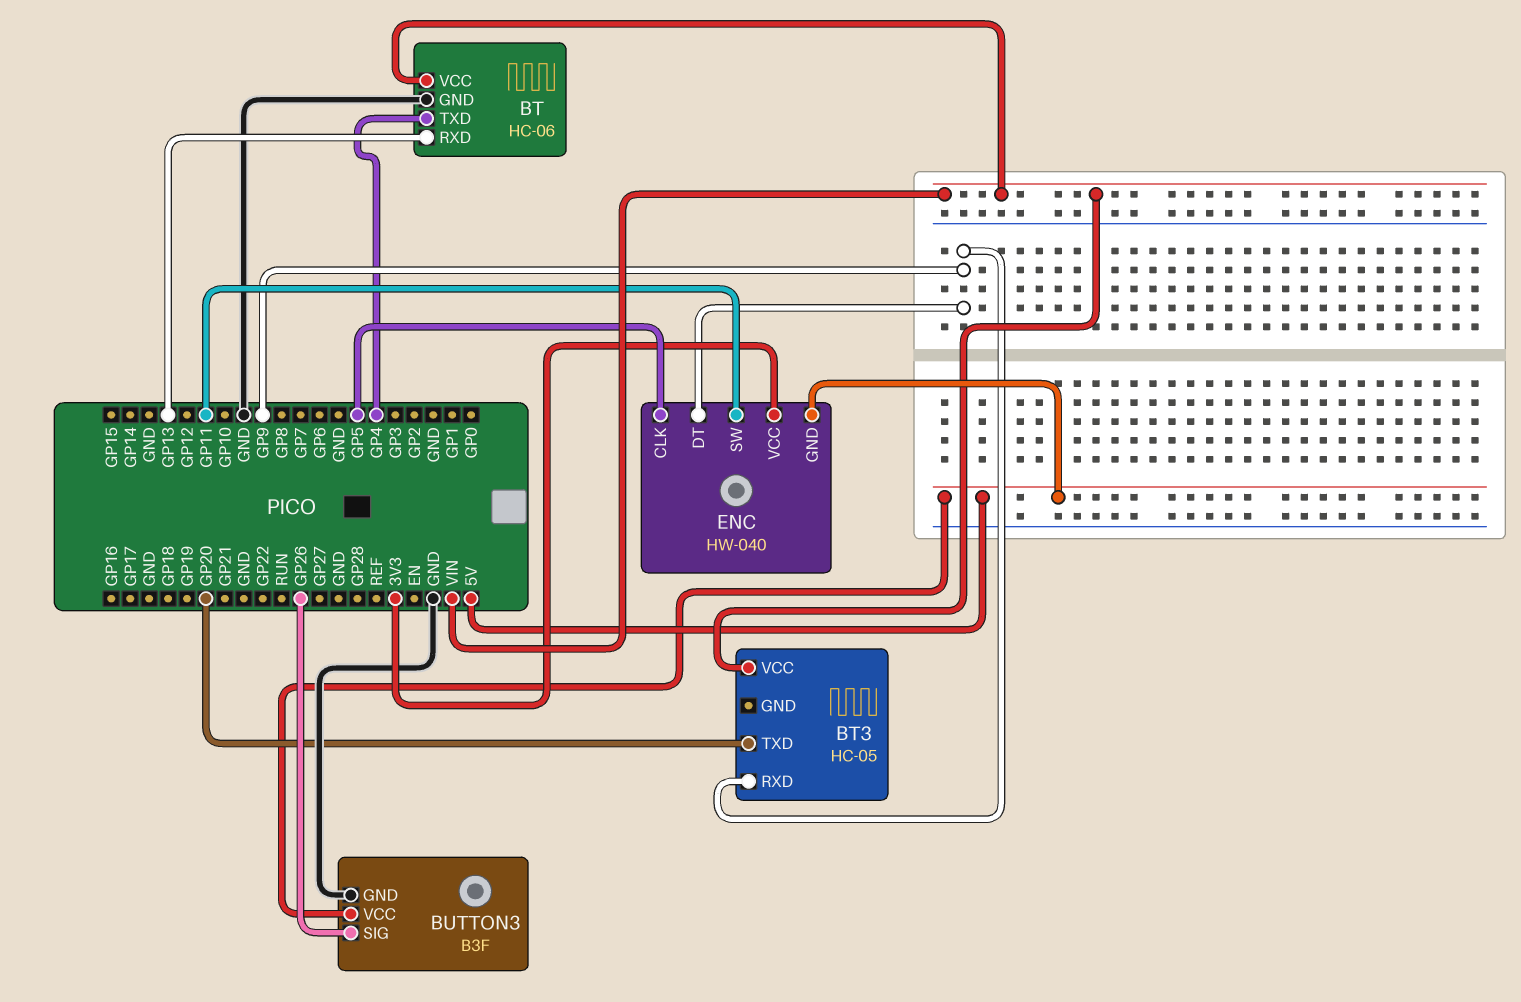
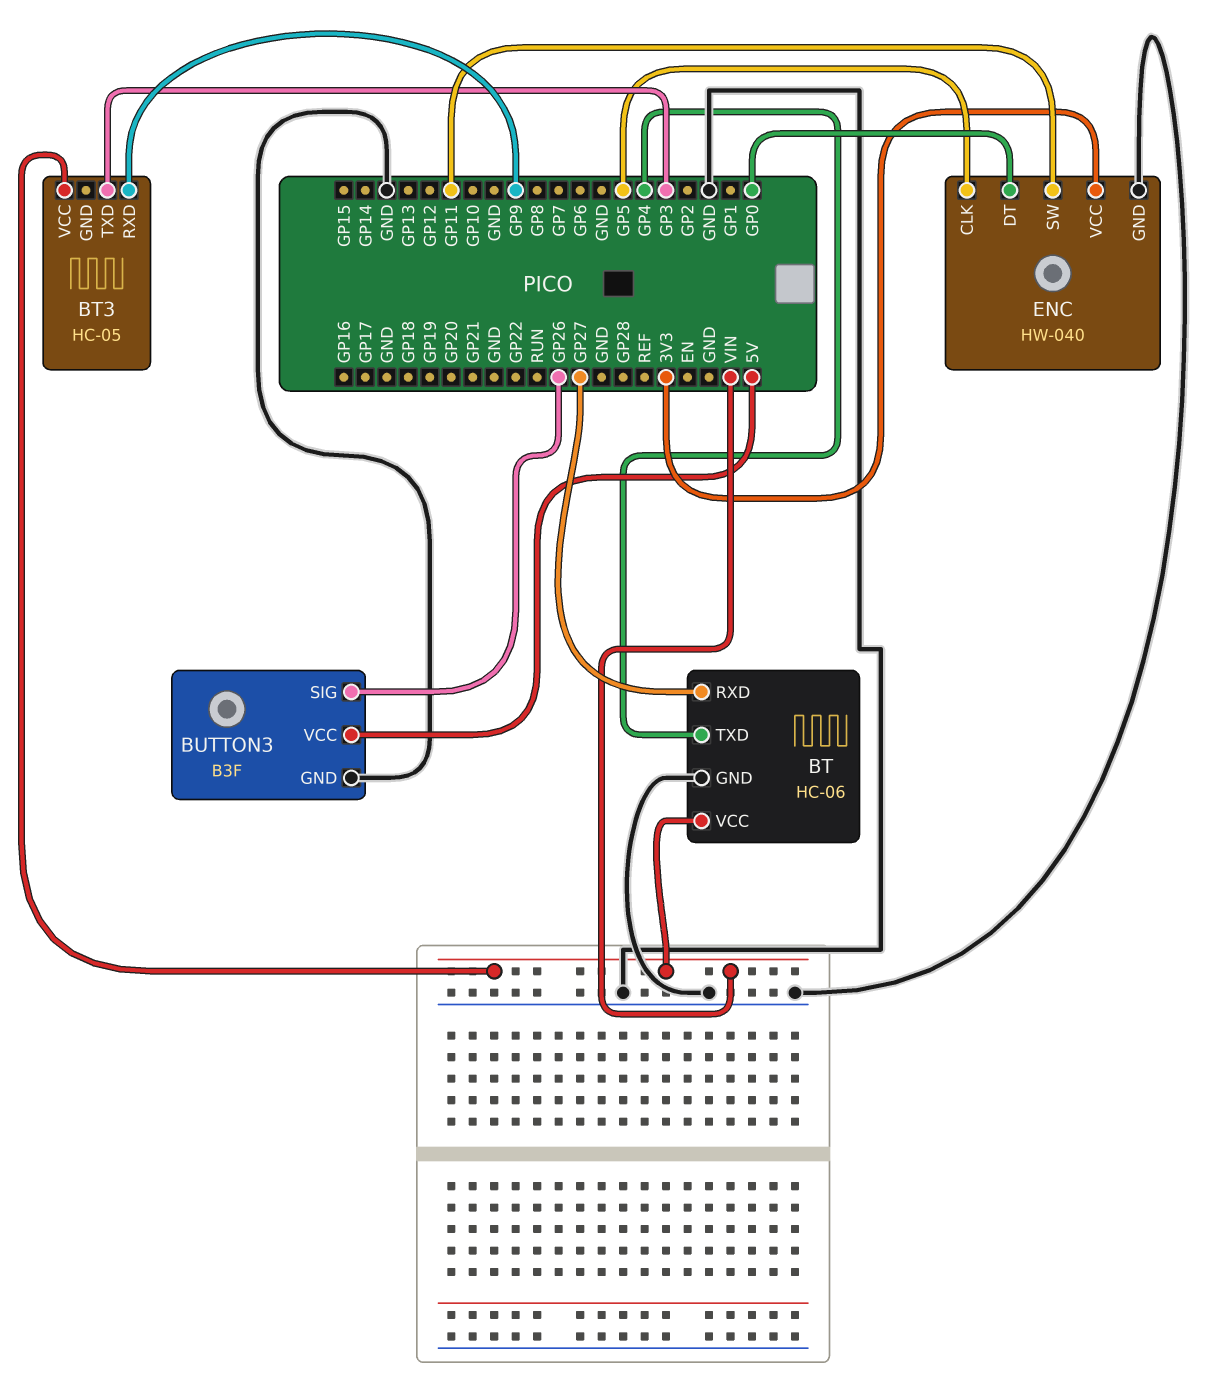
BT pin RXD: GP13 -> GP27
BT3 pin TXD: GP20 -> GP3
ENC pin DT: GP9 -> GP0
ENC pin GND: 5V -> GND

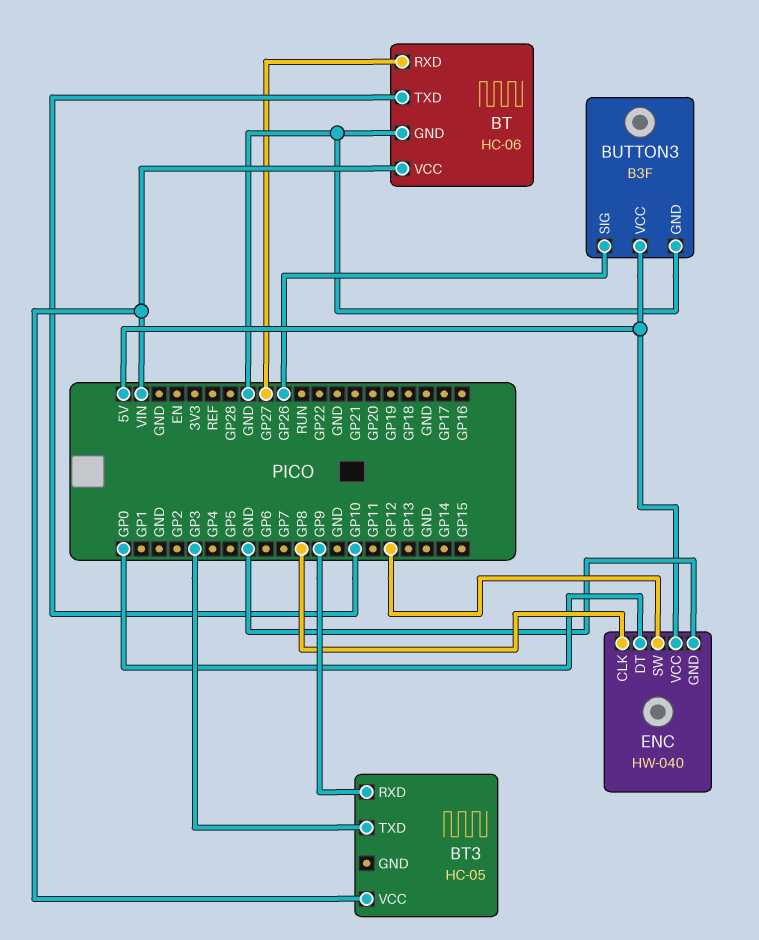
BT pin TXD: GP4 -> GP10
ENC pin CLK: GP5 -> GP8
ENC pin SW: GP11 -> GP12
ENC pin VCC: 3V3 -> 5V

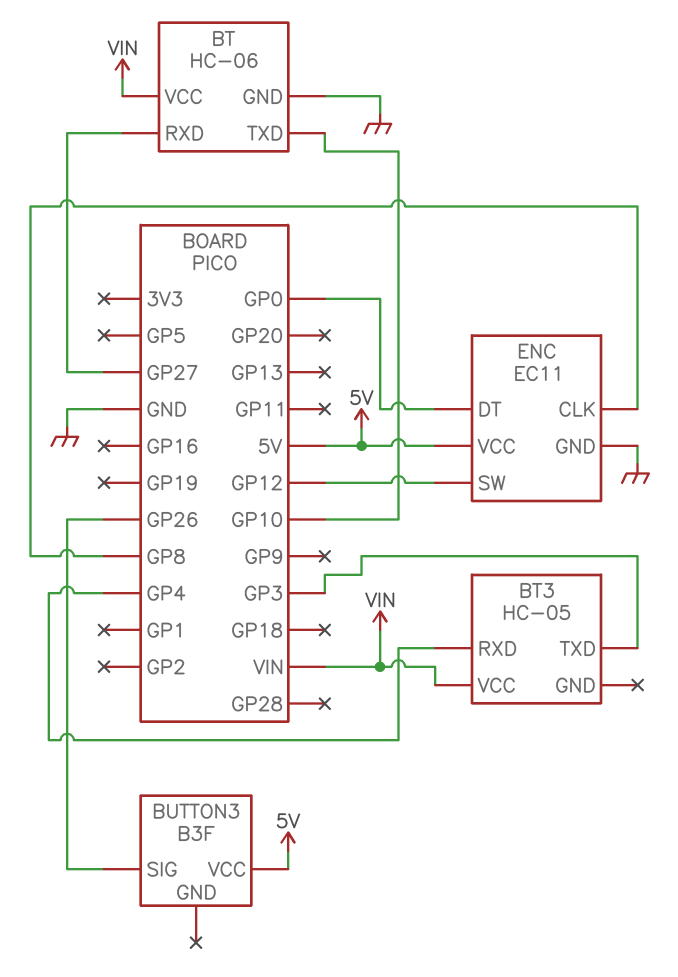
BT3 pin RXD: GP9 -> GP4
BUTTON3 pin GND: GND -> none
ENC: HW-040 -> EC11

